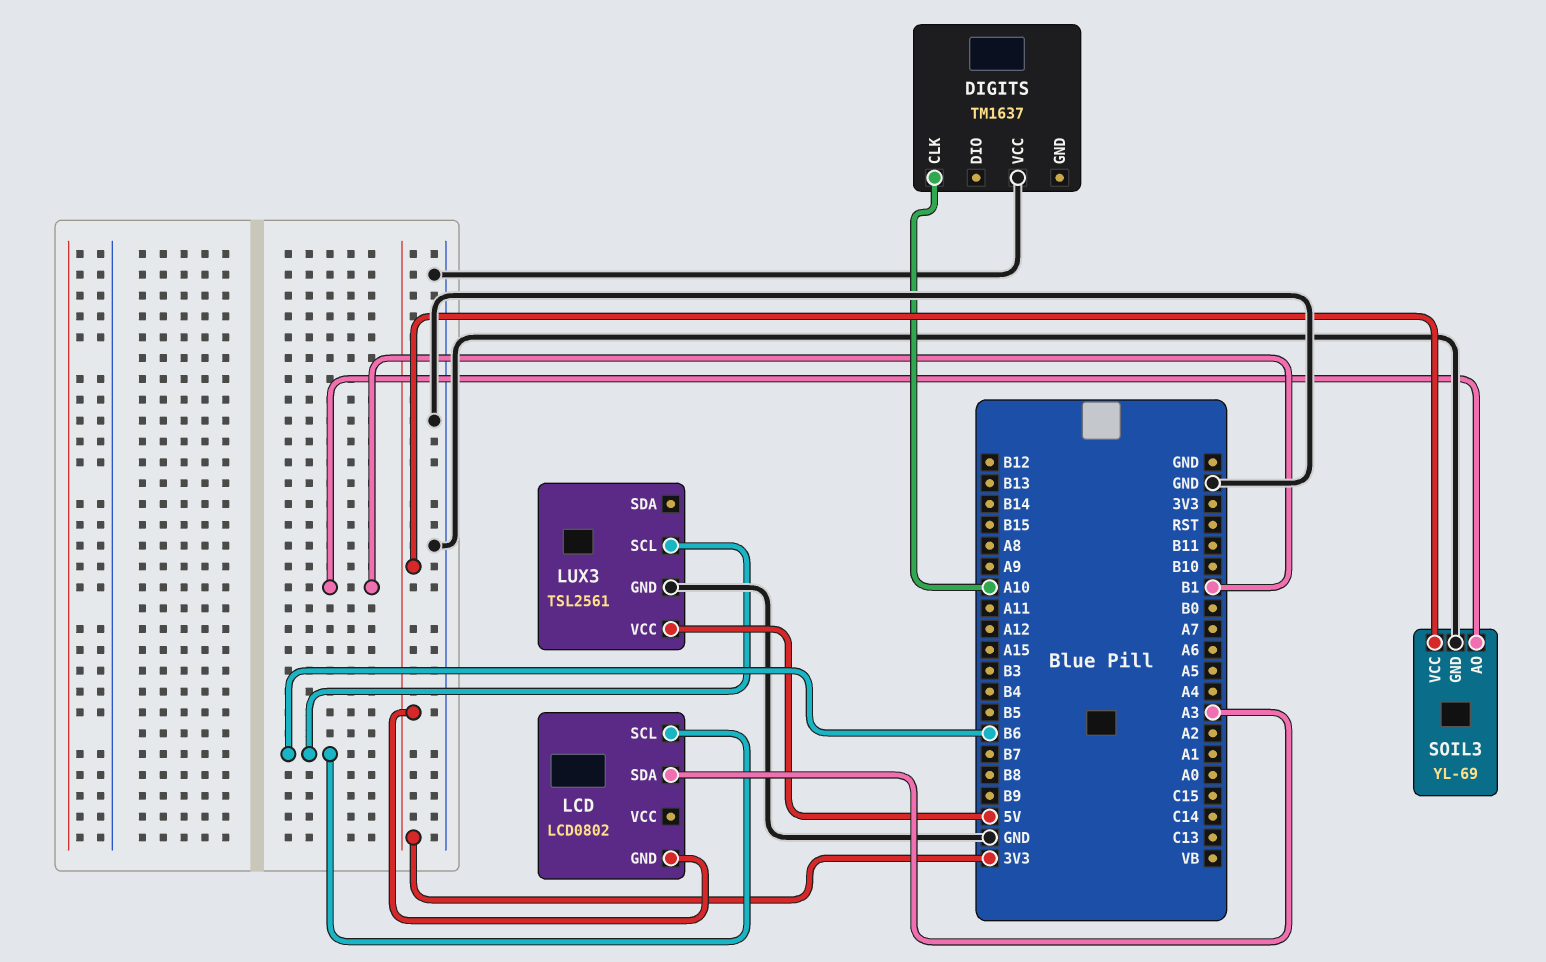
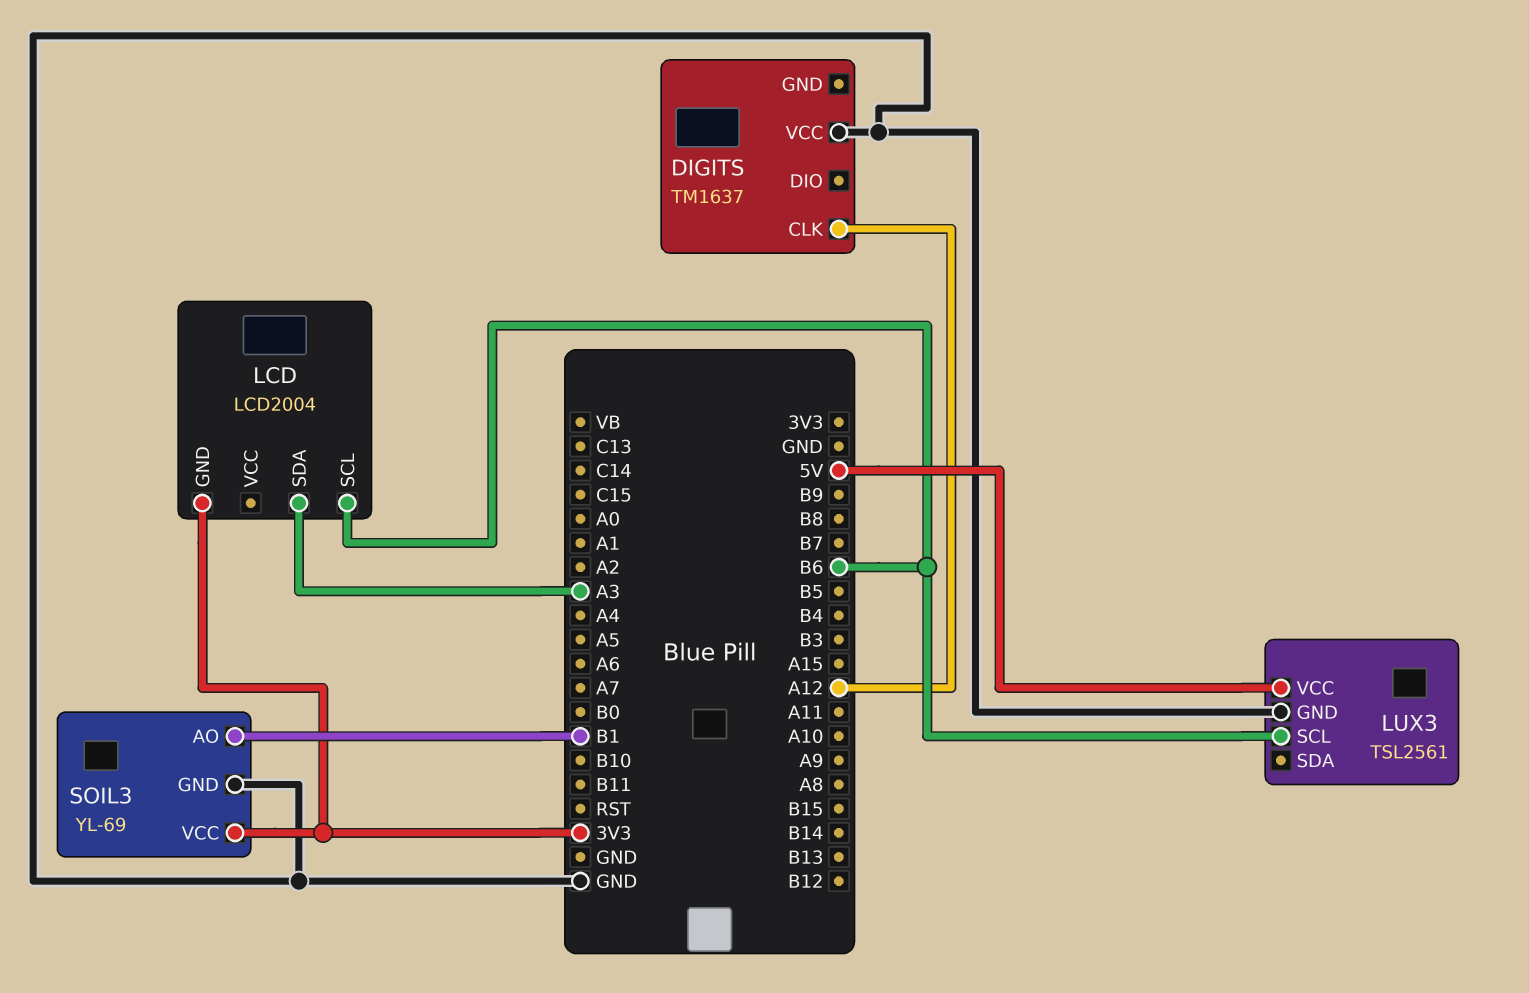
DIGITS pin CLK: A10 -> A12
LCD: LCD0802 -> LCD2004

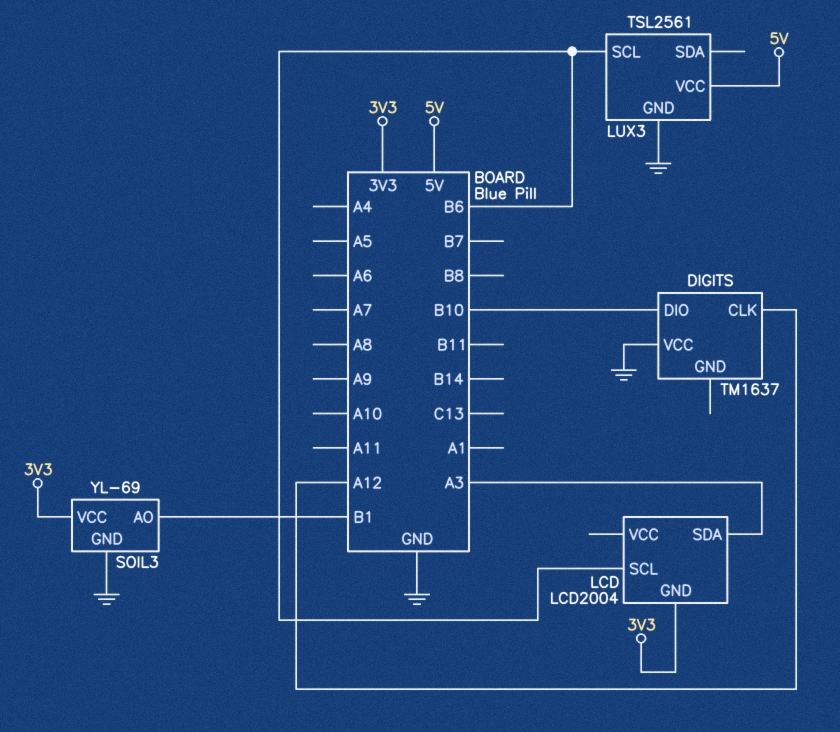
DIGITS pin DIO: none -> B10

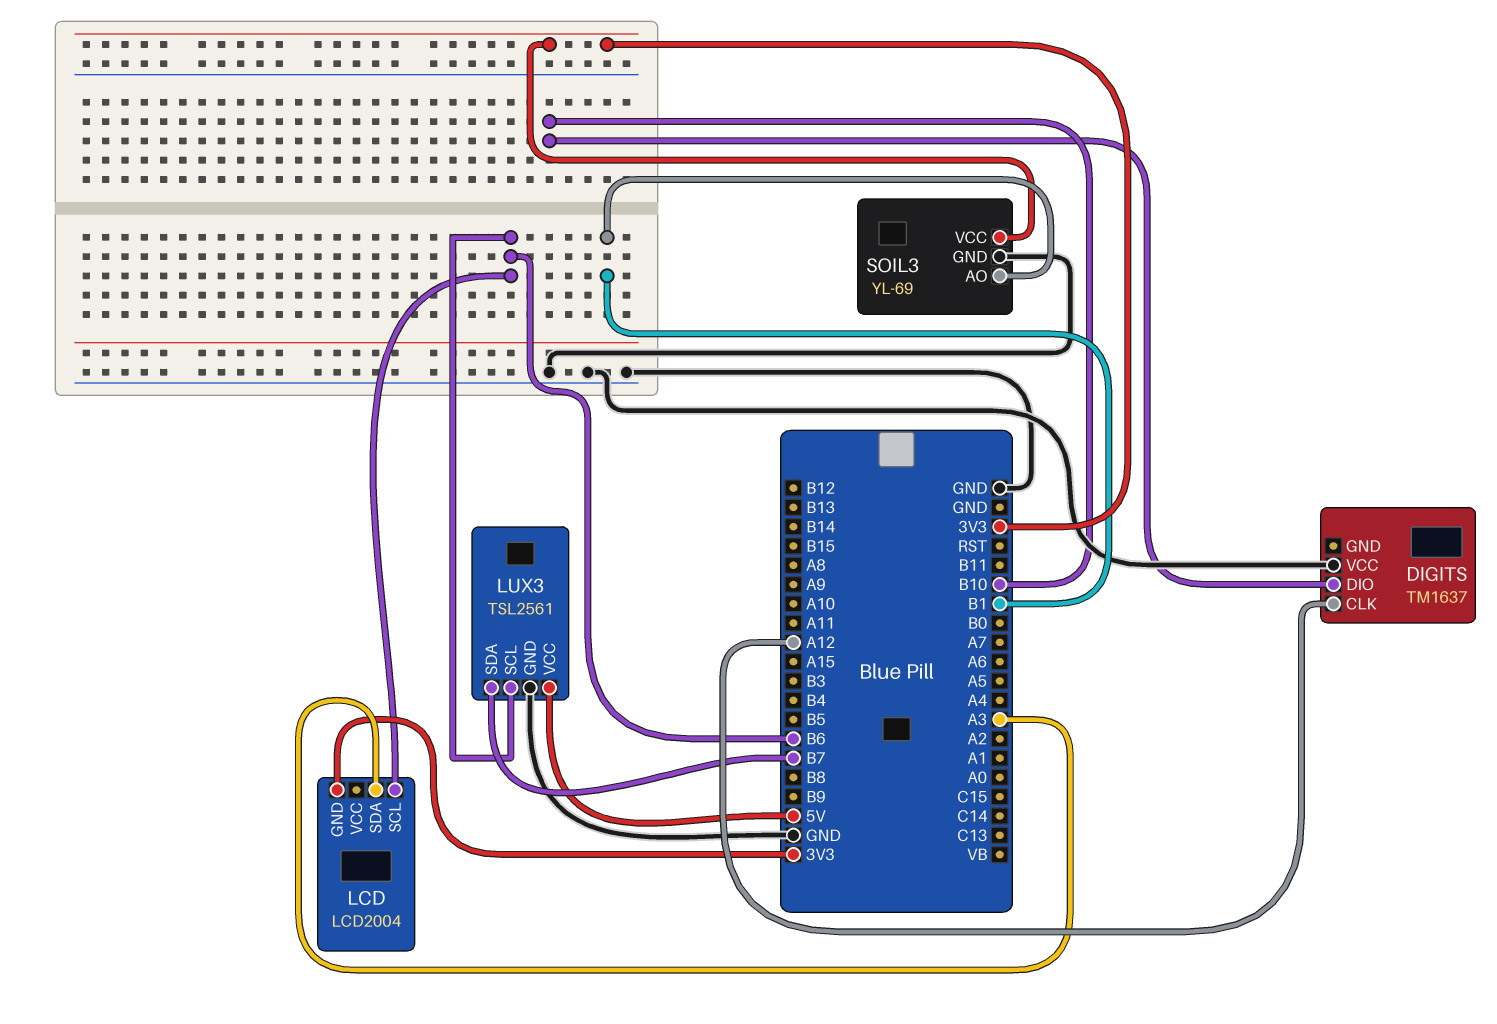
LUX3 pin SDA: none -> B7

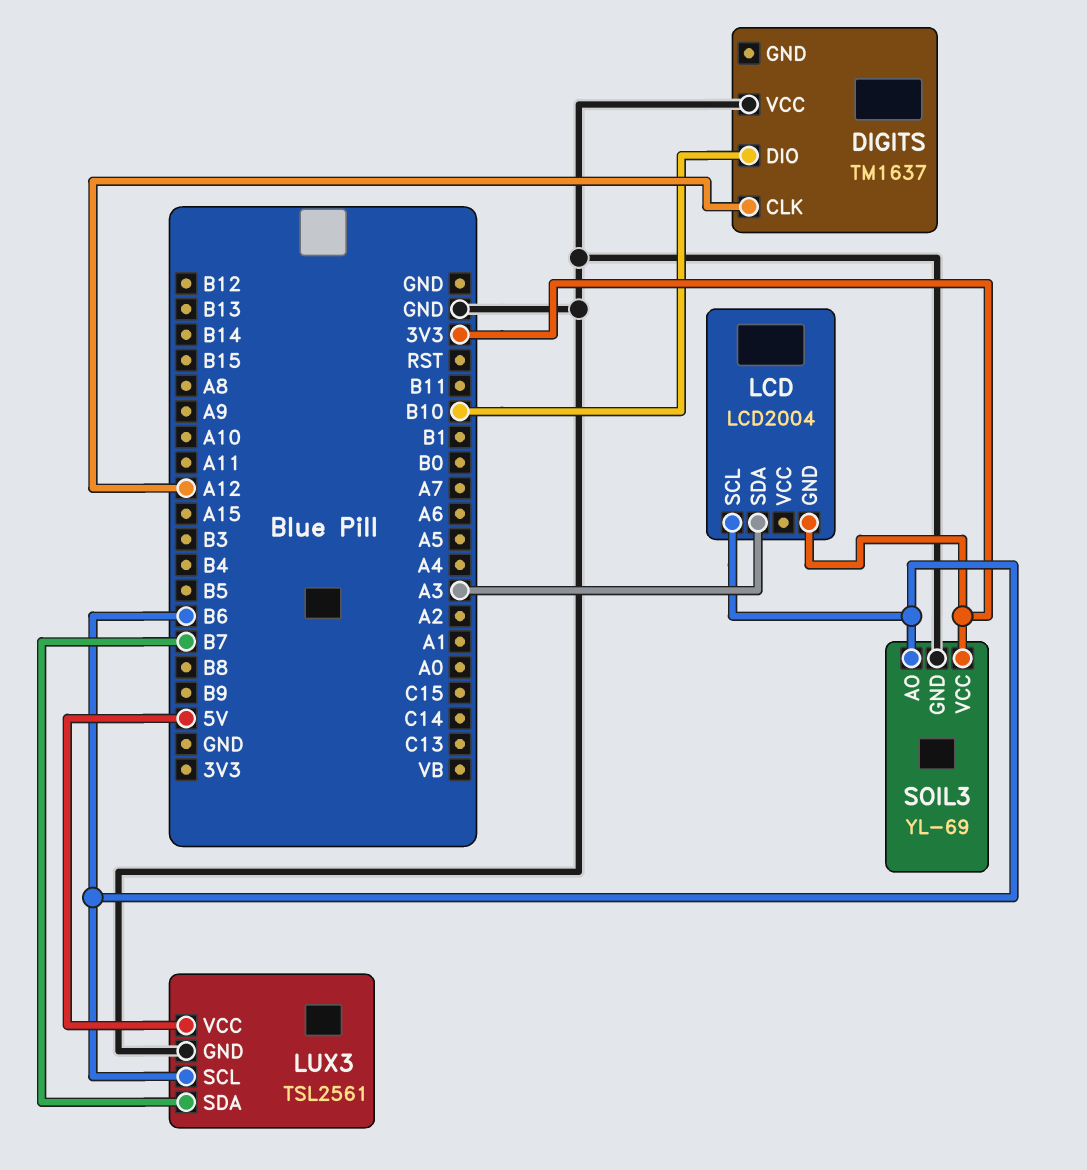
SOIL3 pin AO: B1 -> B6

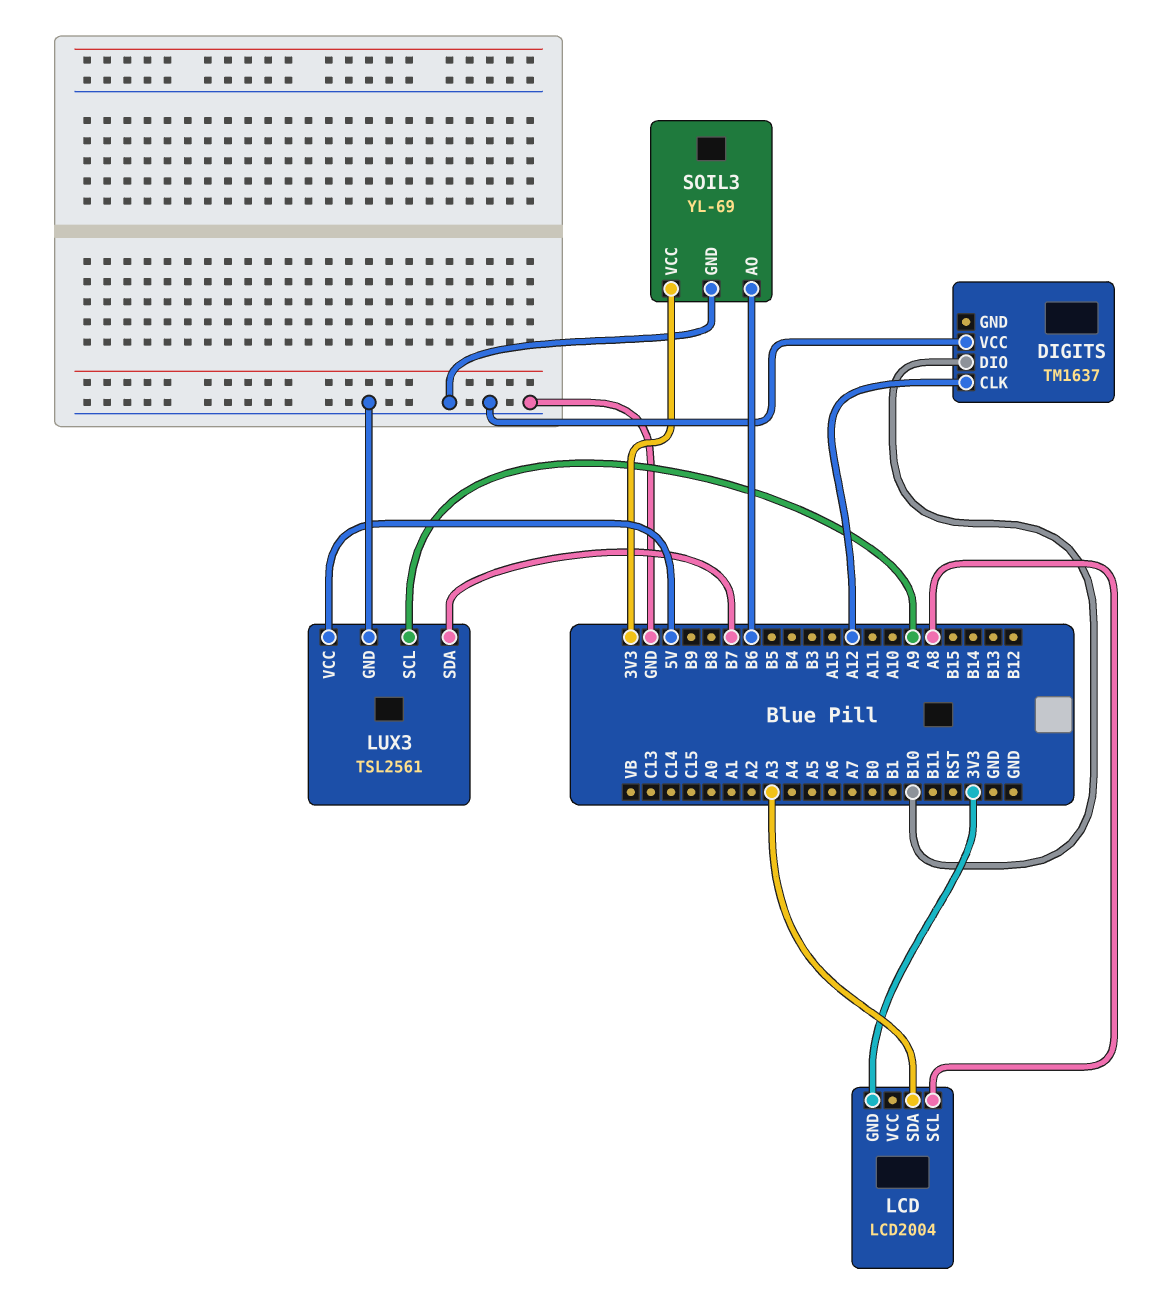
LCD pin SCL: B6 -> A8
LUX3 pin SCL: B6 -> A9

